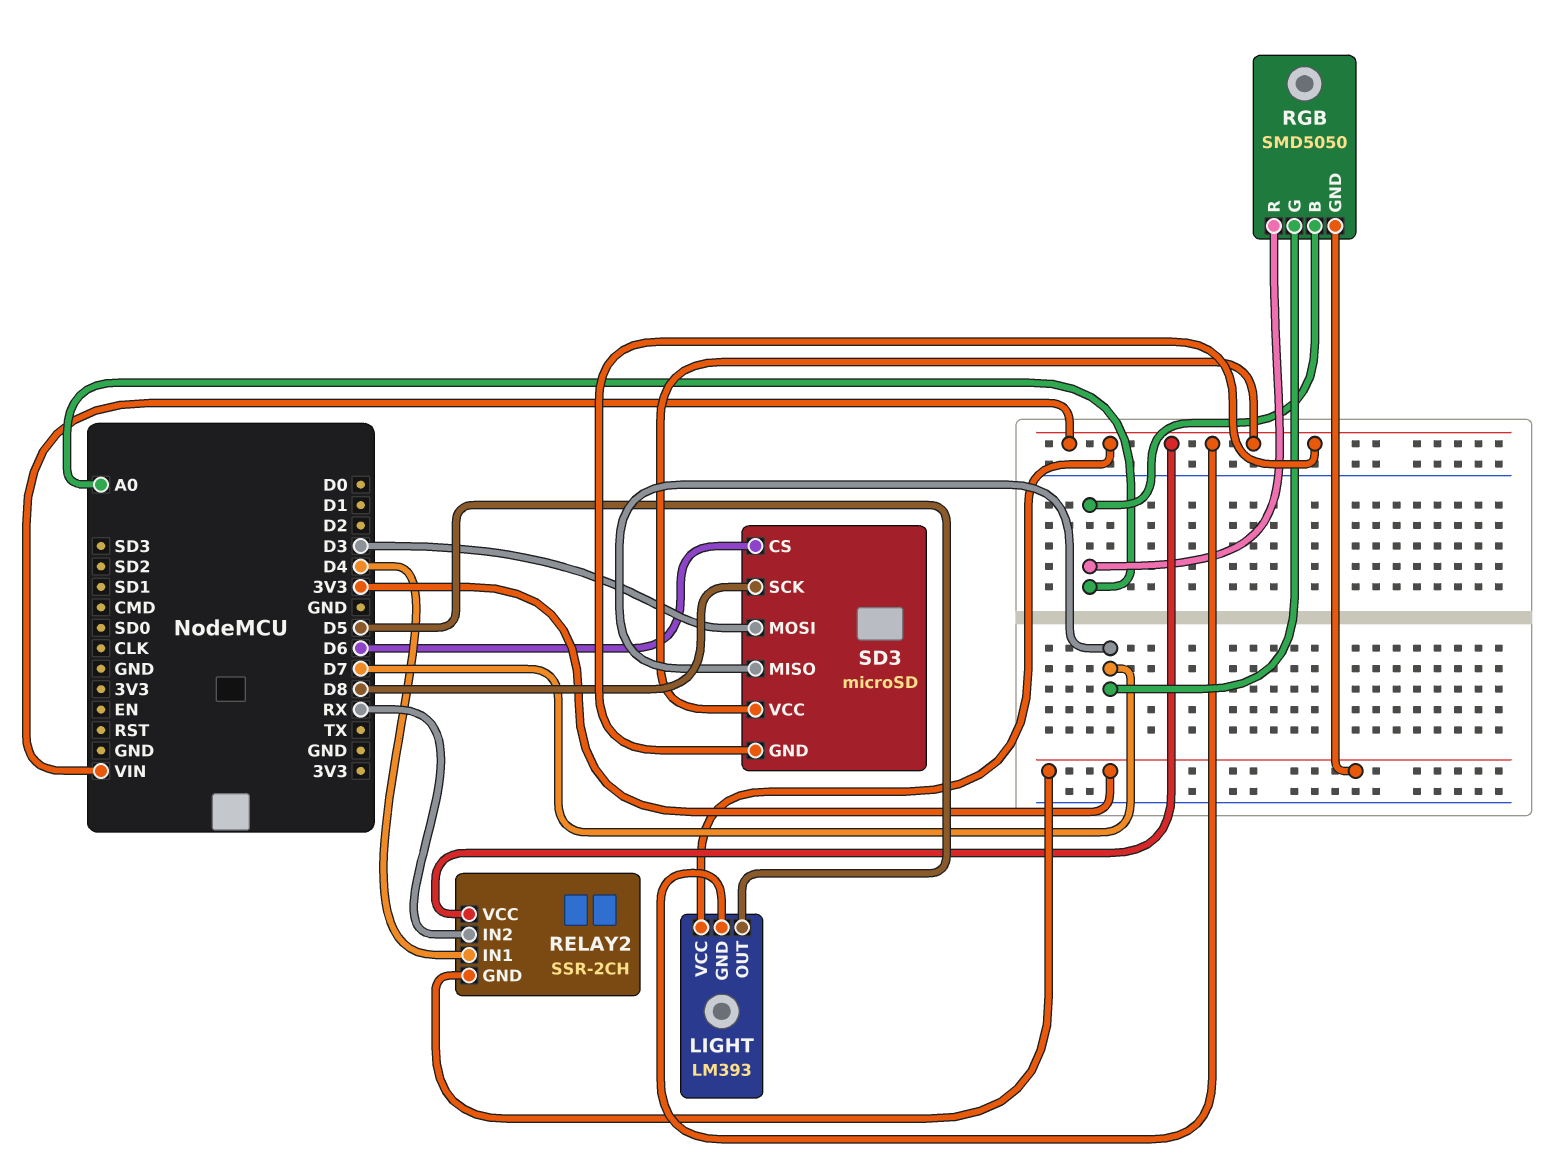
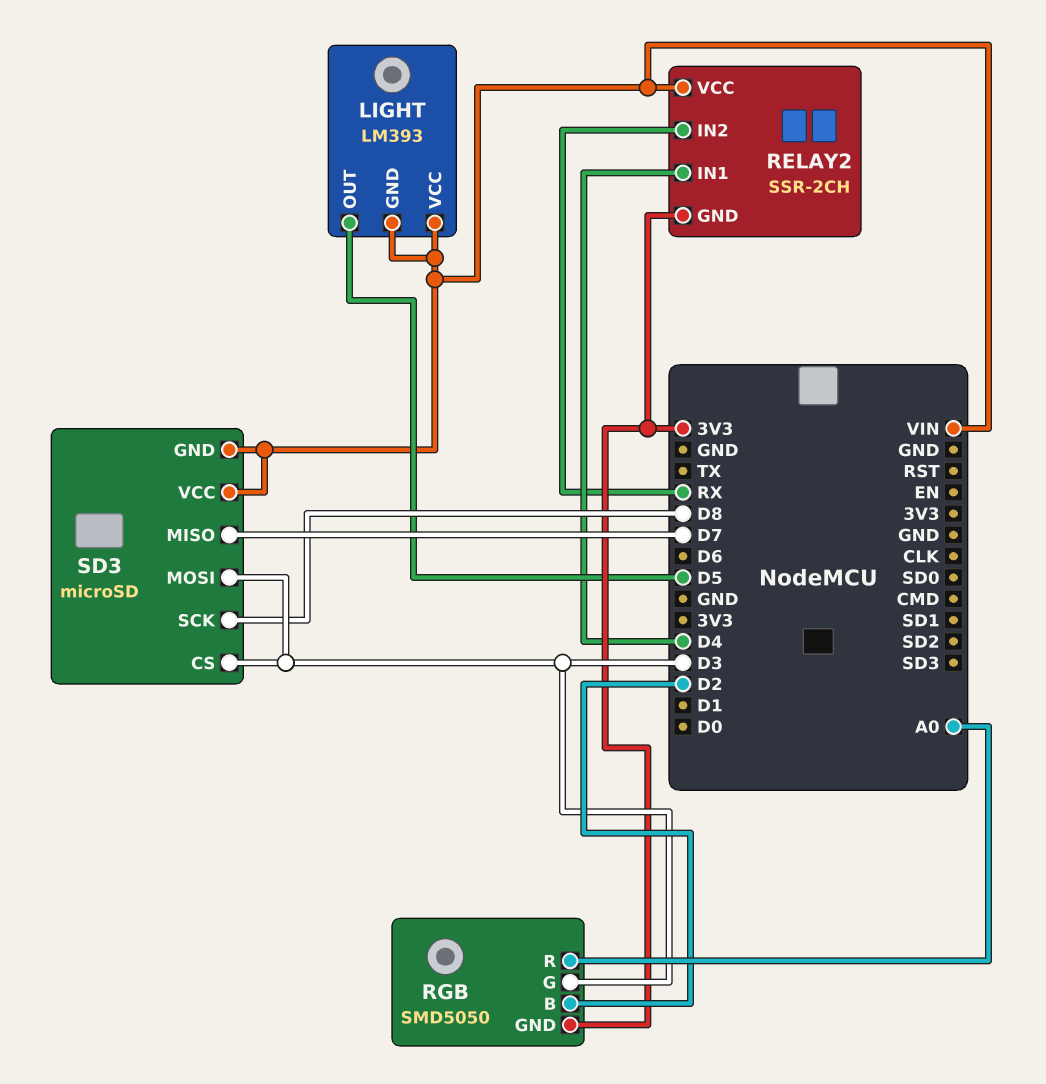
RGB pin B: A0 -> D2
RGB pin G: D7 -> D3
SD3 pin CS: D6 -> D3

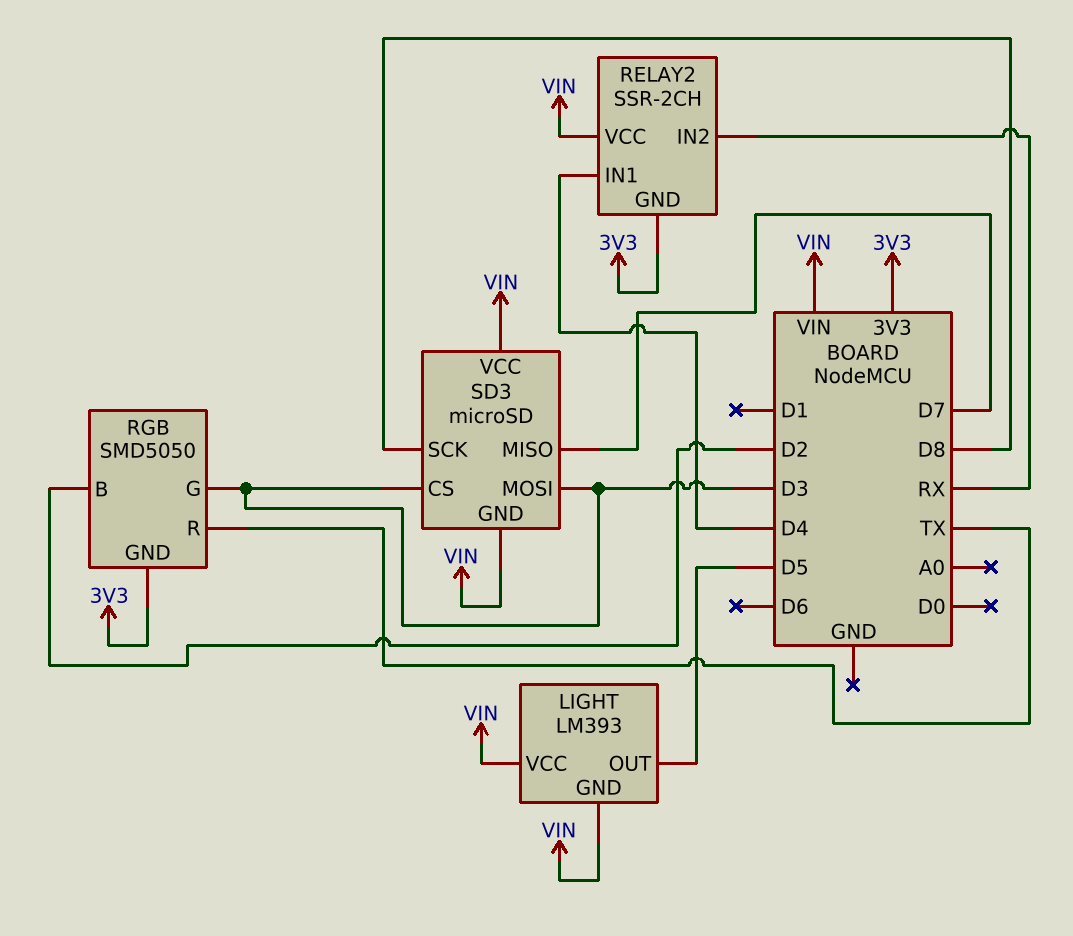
RGB pin R: A0 -> TX

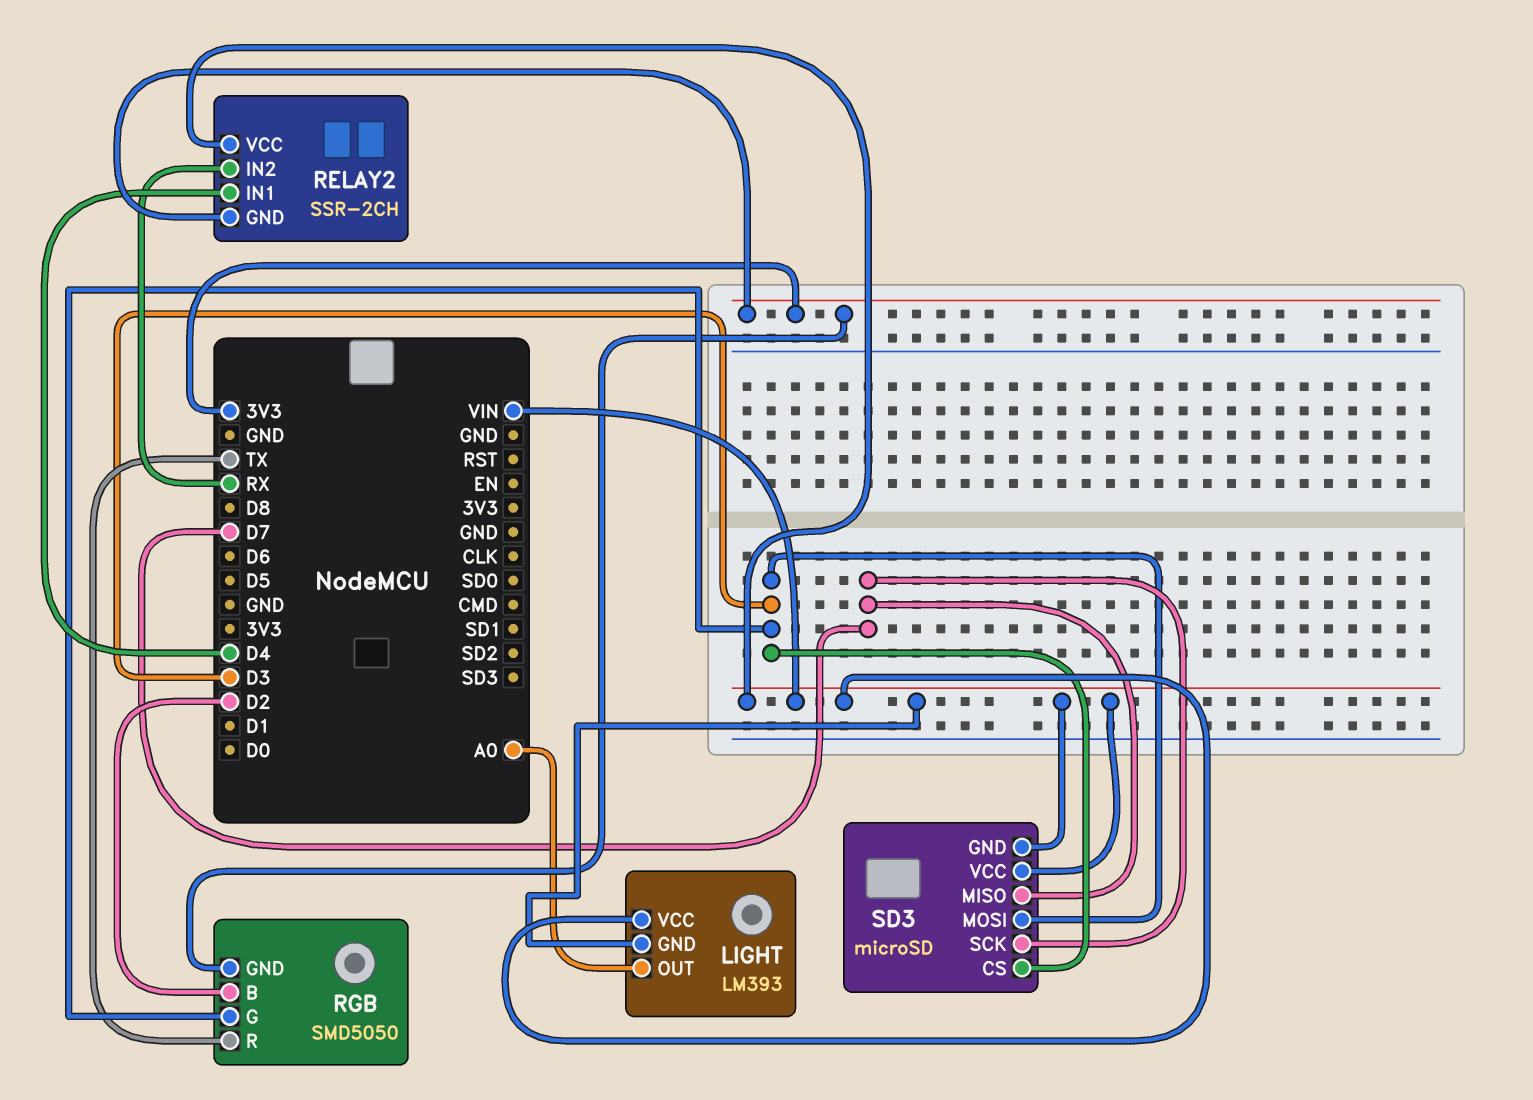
LIGHT pin OUT: D5 -> A0
SD3 pin SCK: D8 -> D7

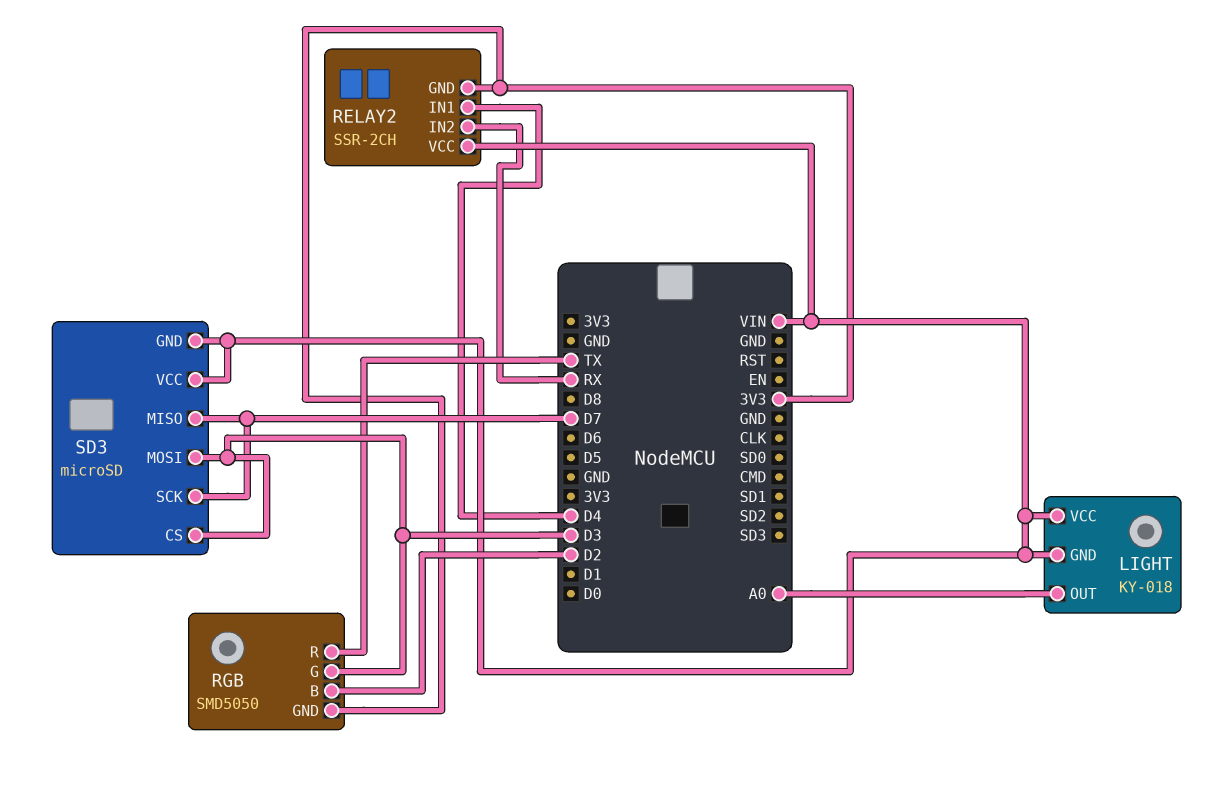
LIGHT: LM393 -> KY-018

